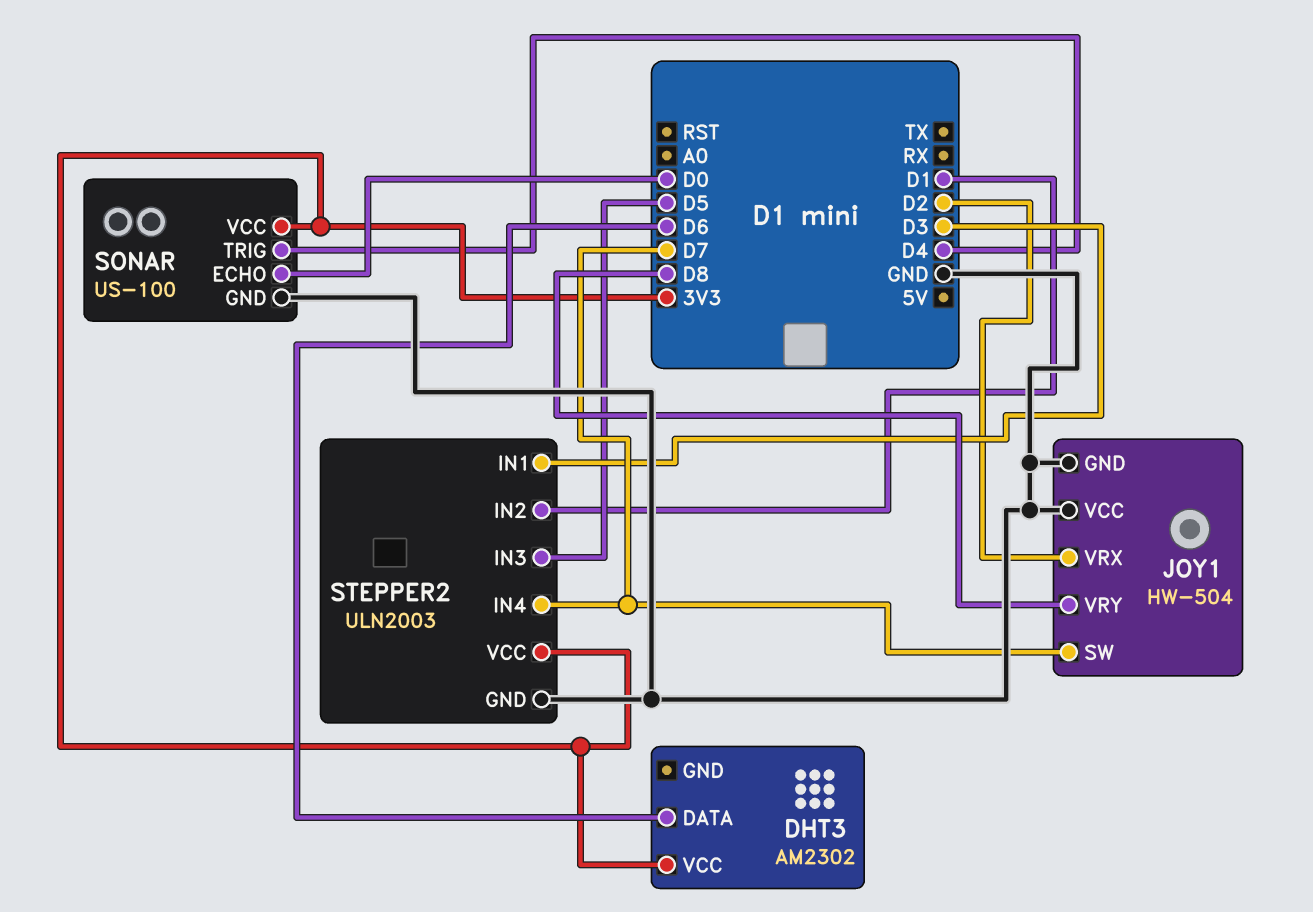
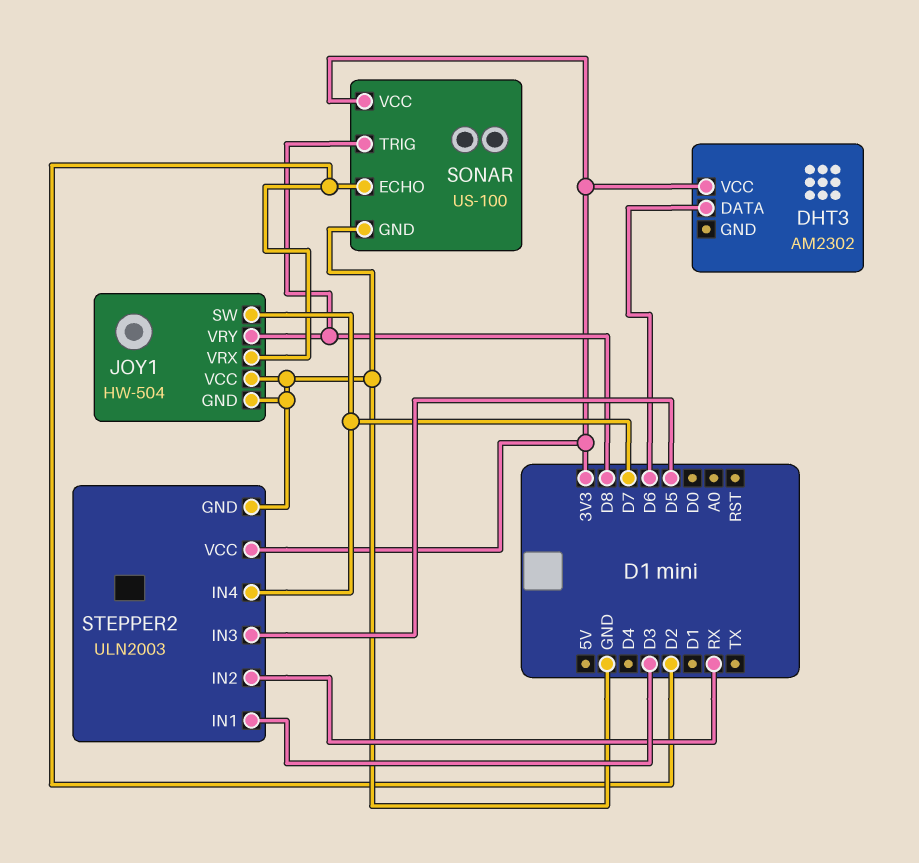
SONAR pin ECHO: D0 -> D2
SONAR pin TRIG: D4 -> D8
STEPPER2 pin IN2: D1 -> RX

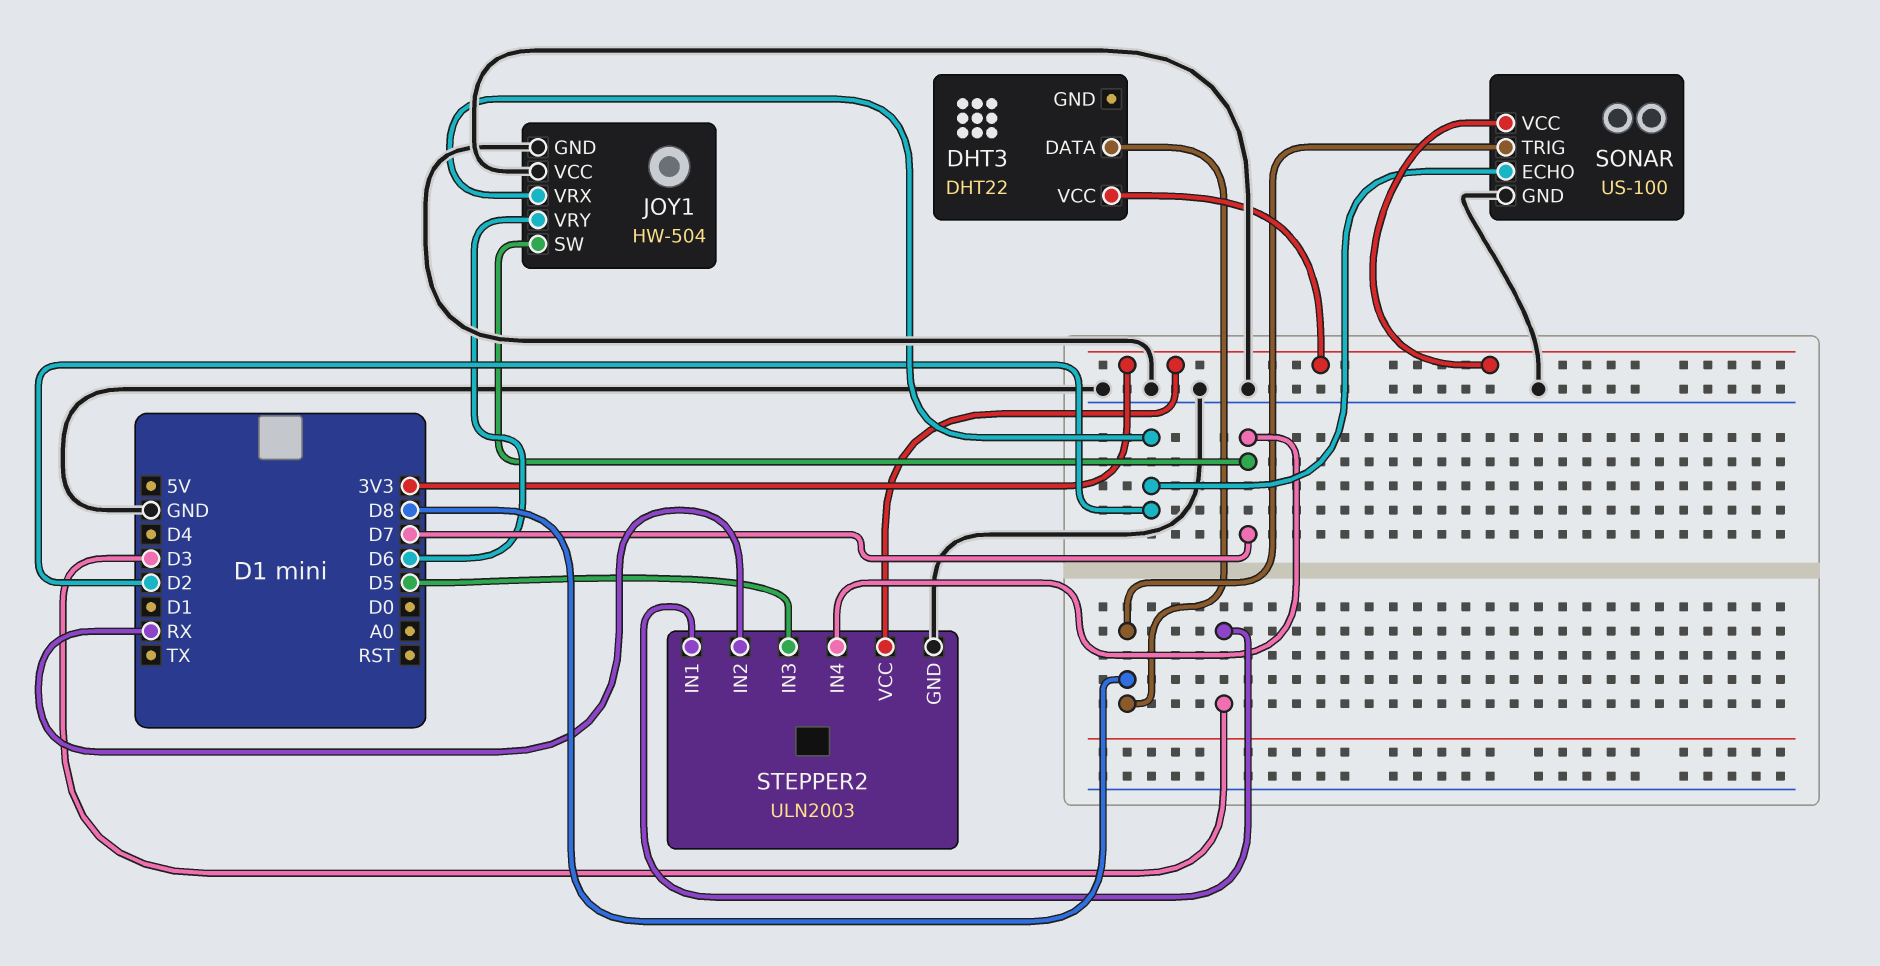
DHT3: AM2302 -> DHT22
DHT3 pin DATA: D6 -> D8
JOY1 pin VRY: D8 -> D6

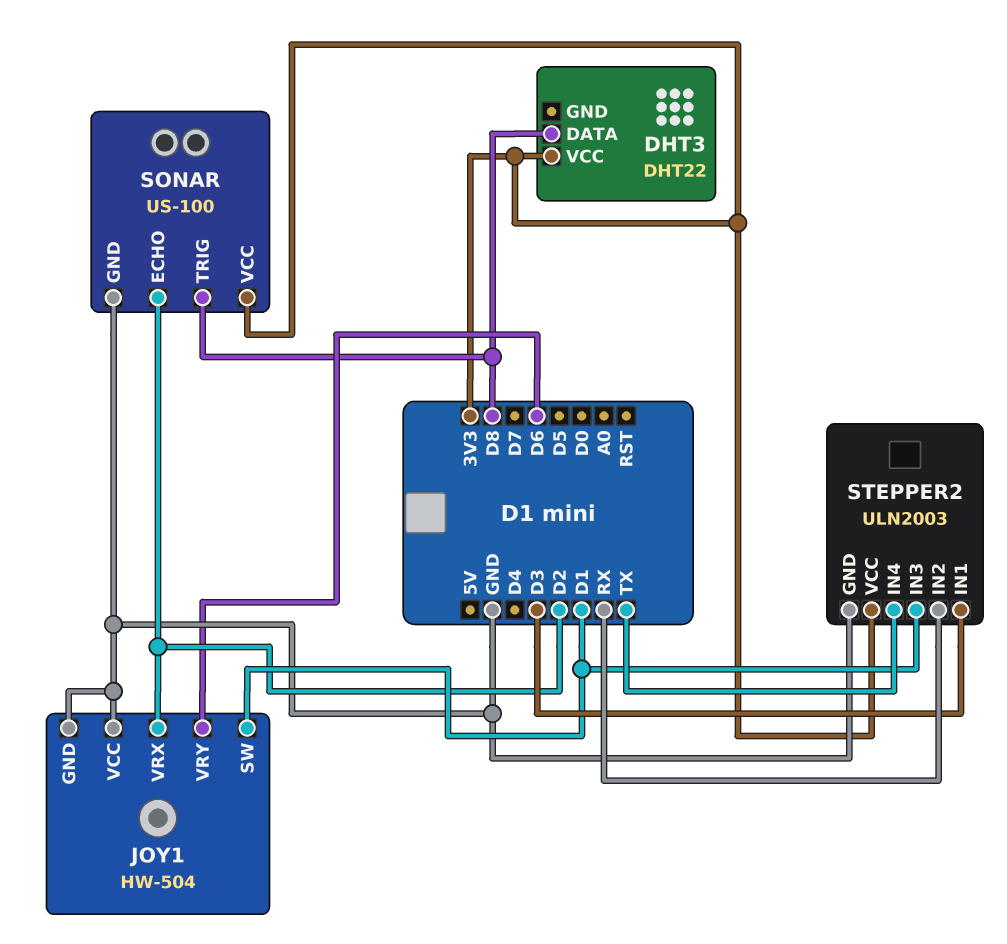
JOY1 pin SW: D7 -> D1
STEPPER2 pin IN3: D5 -> D1
STEPPER2 pin IN4: D7 -> TX

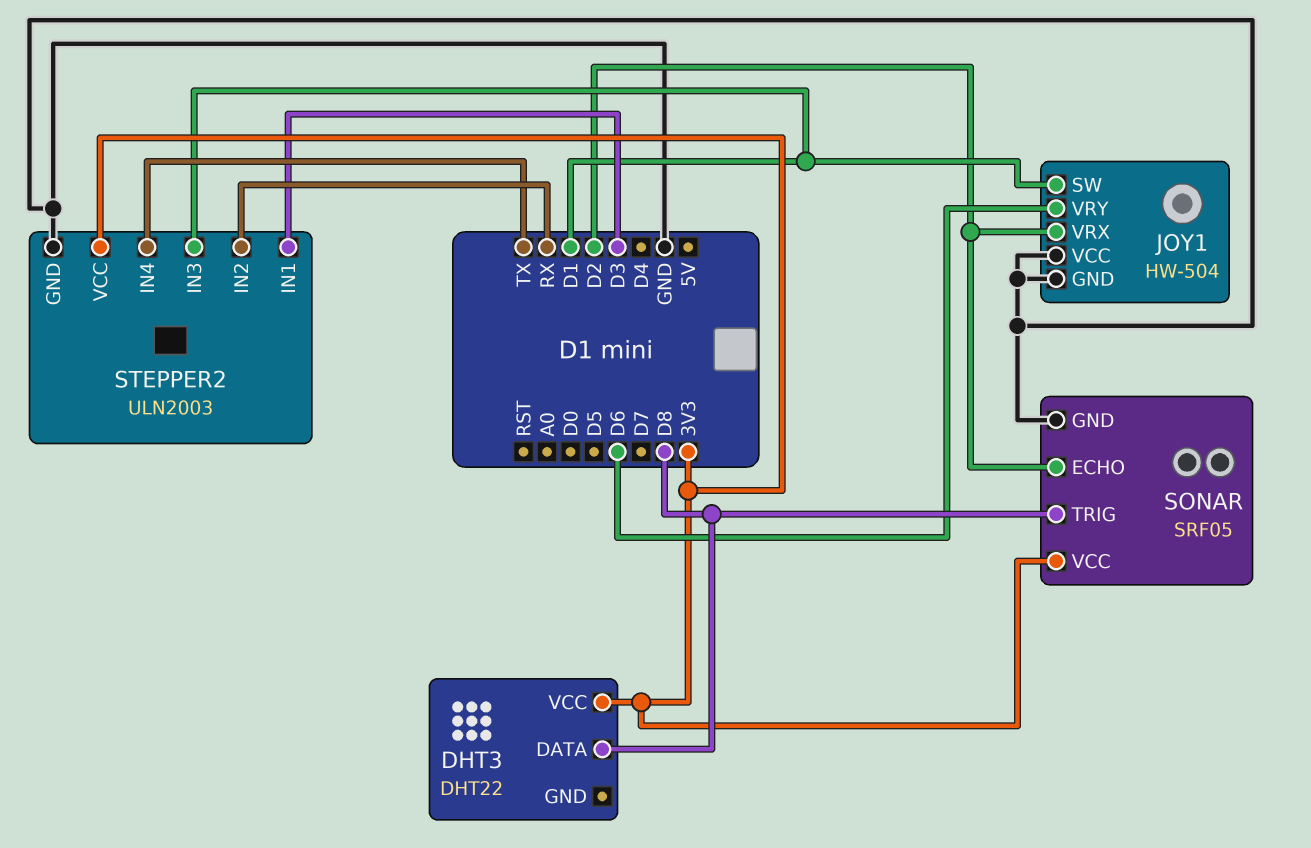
SONAR: US-100 -> SRF05

